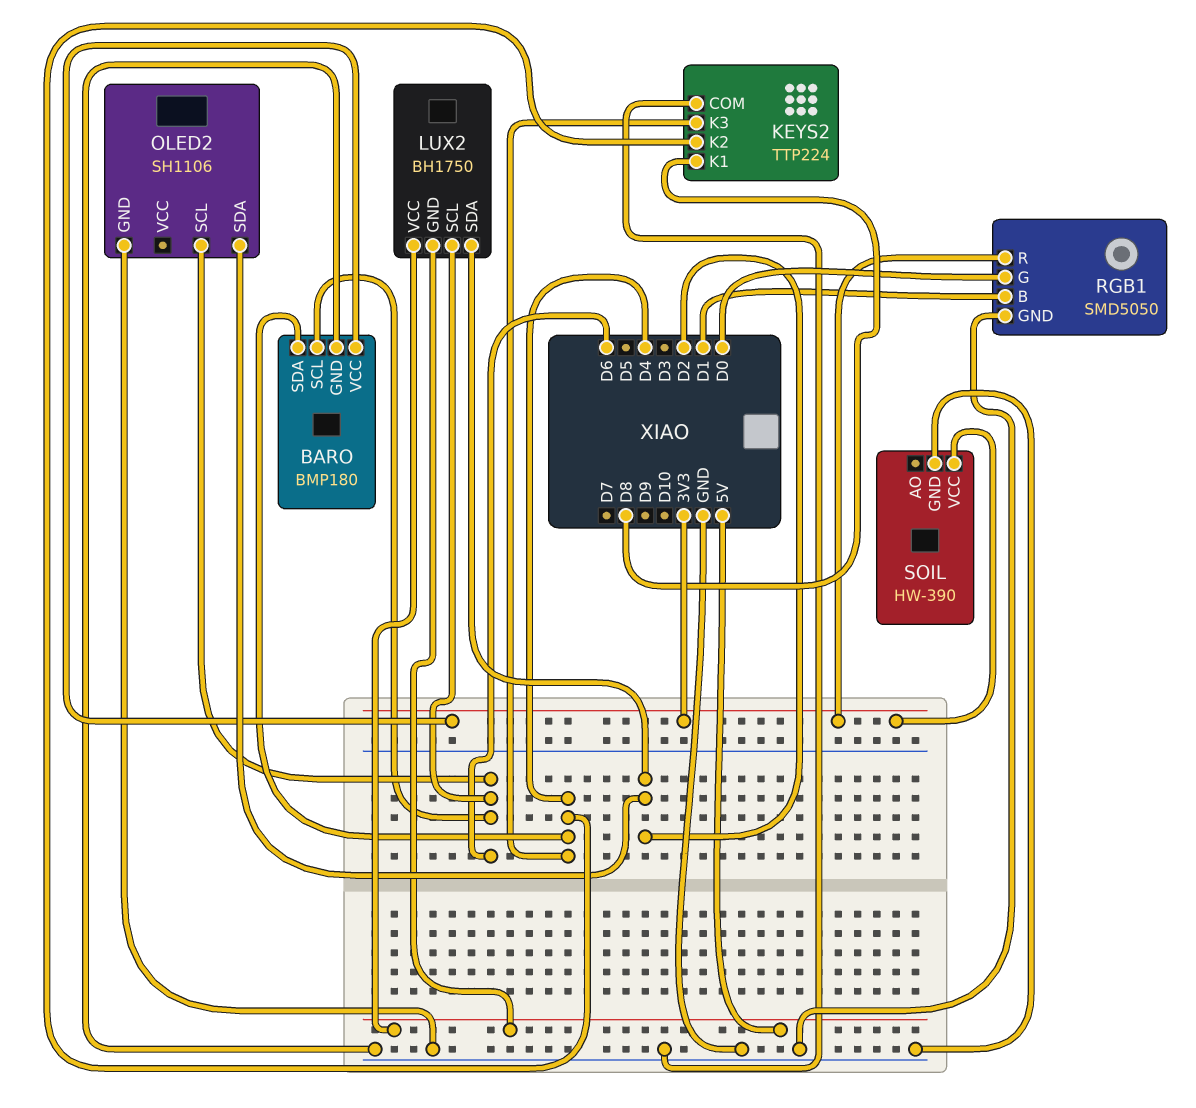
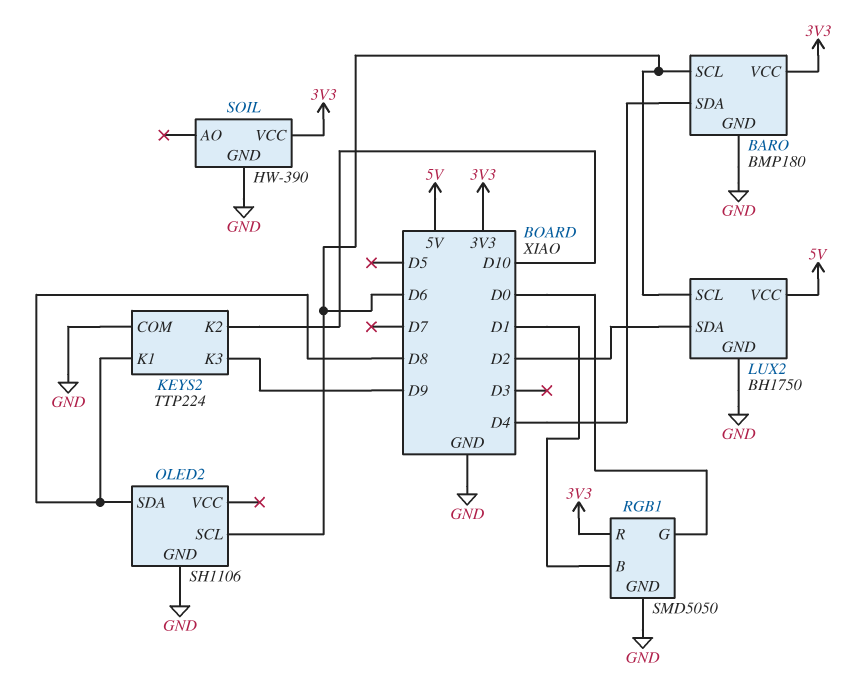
KEYS2 pin K2: D4 -> D10
KEYS2 pin K3: D4 -> D9
LUX2 pin GND: 5V -> GND
OLED2 pin SDA: D2 -> D8

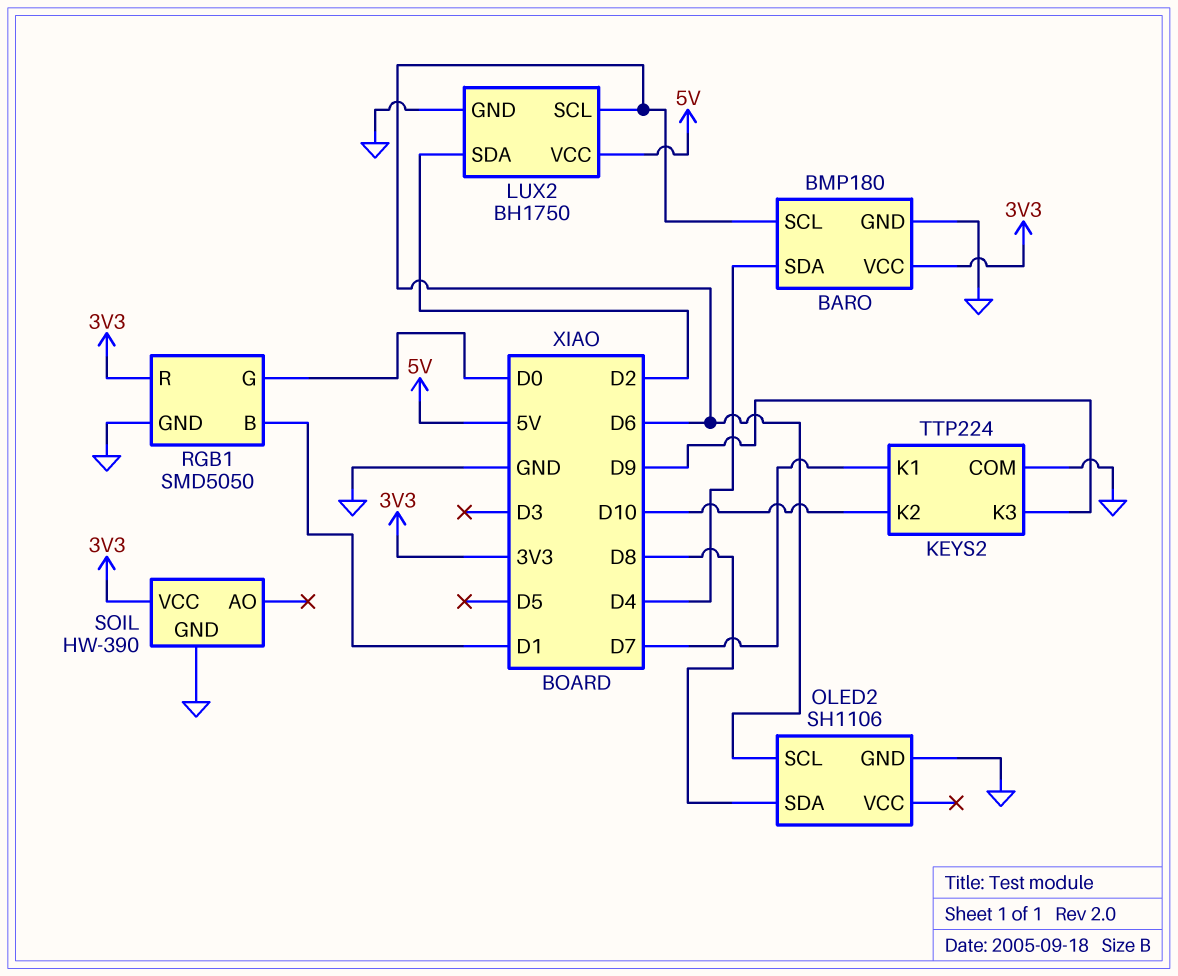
KEYS2 pin K1: D8 -> D7

